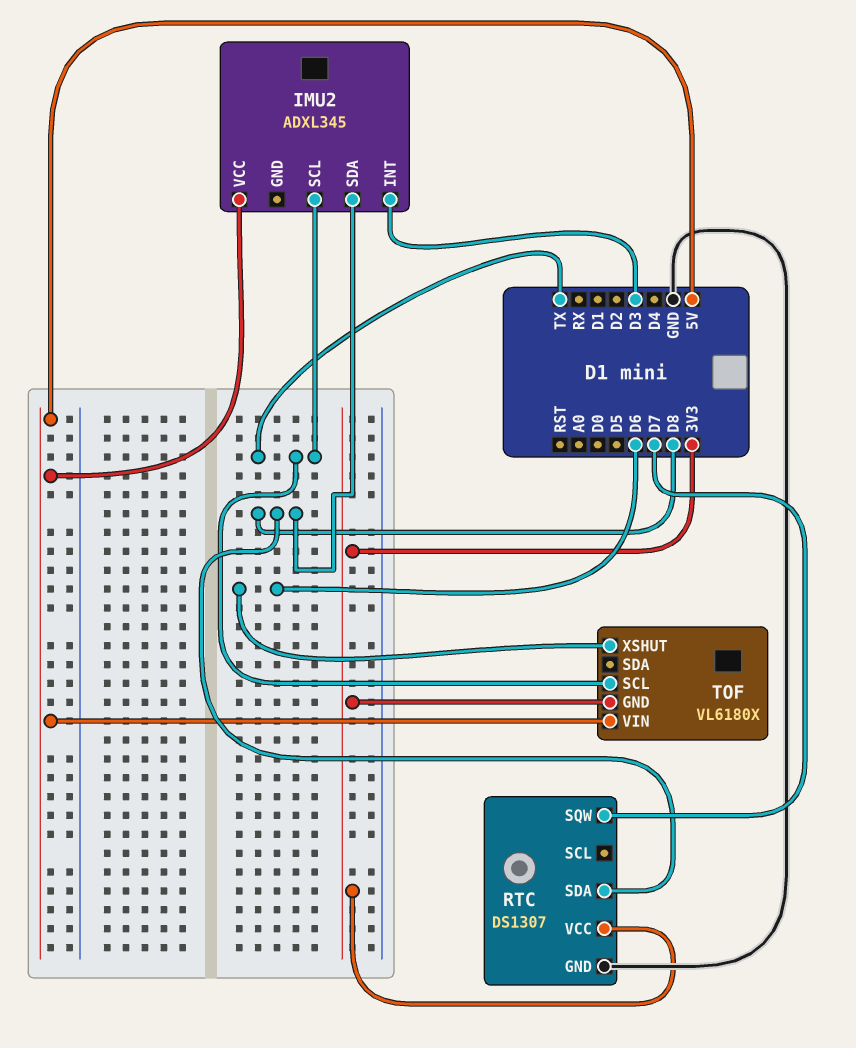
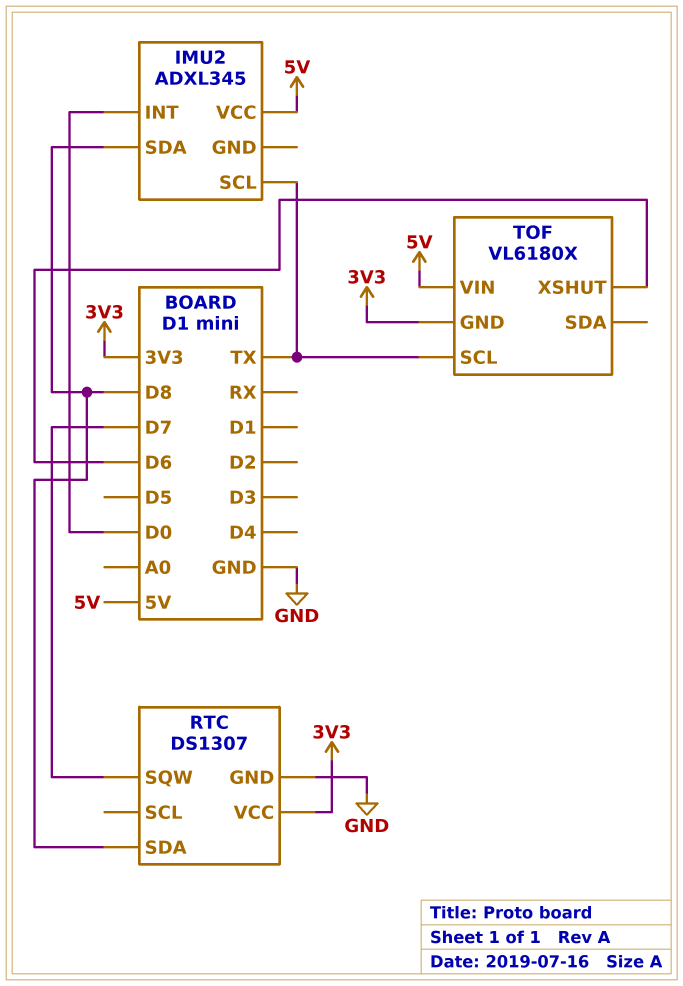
IMU2 pin INT: D3 -> D0

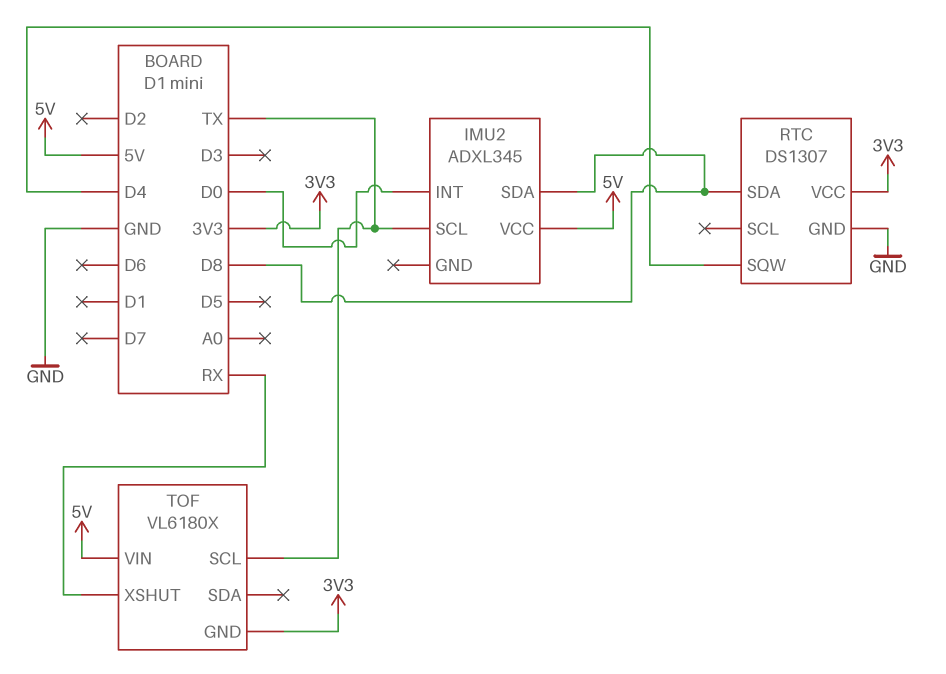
RTC pin SQW: D7 -> D4
TOF pin XSHUT: D6 -> RX

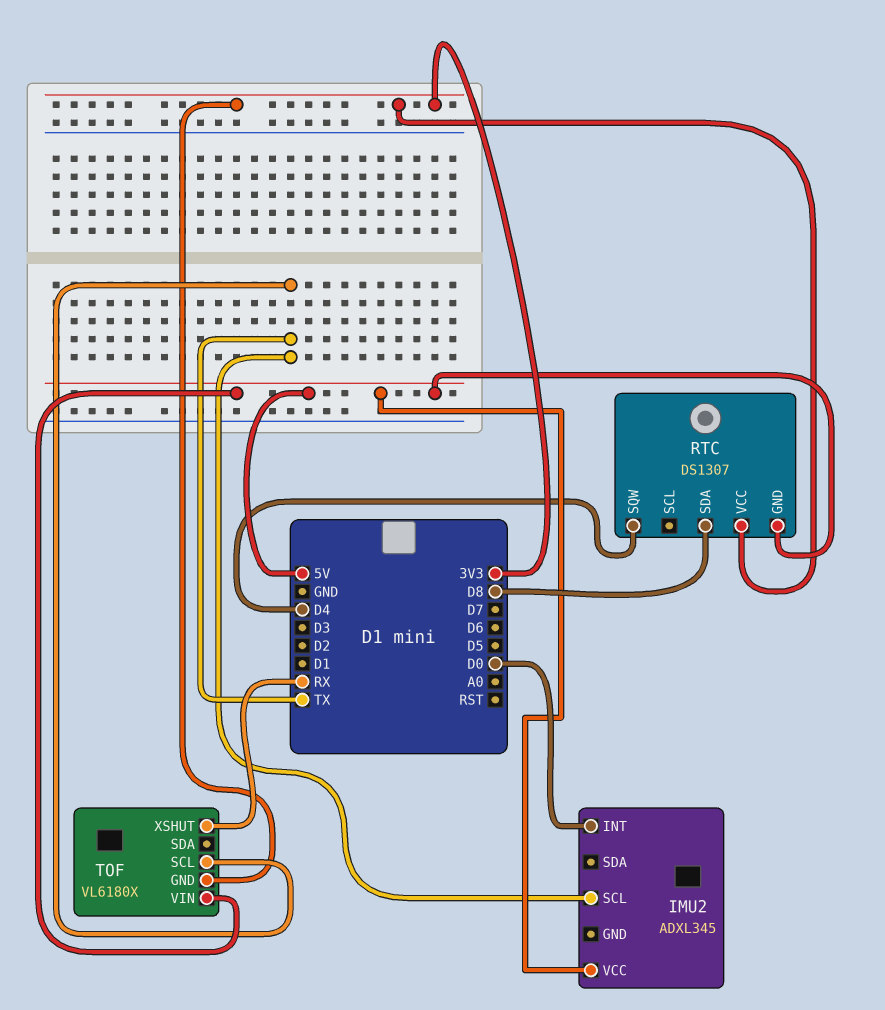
IMU2 pin SDA: D8 -> none
RTC pin GND: GND -> 5V

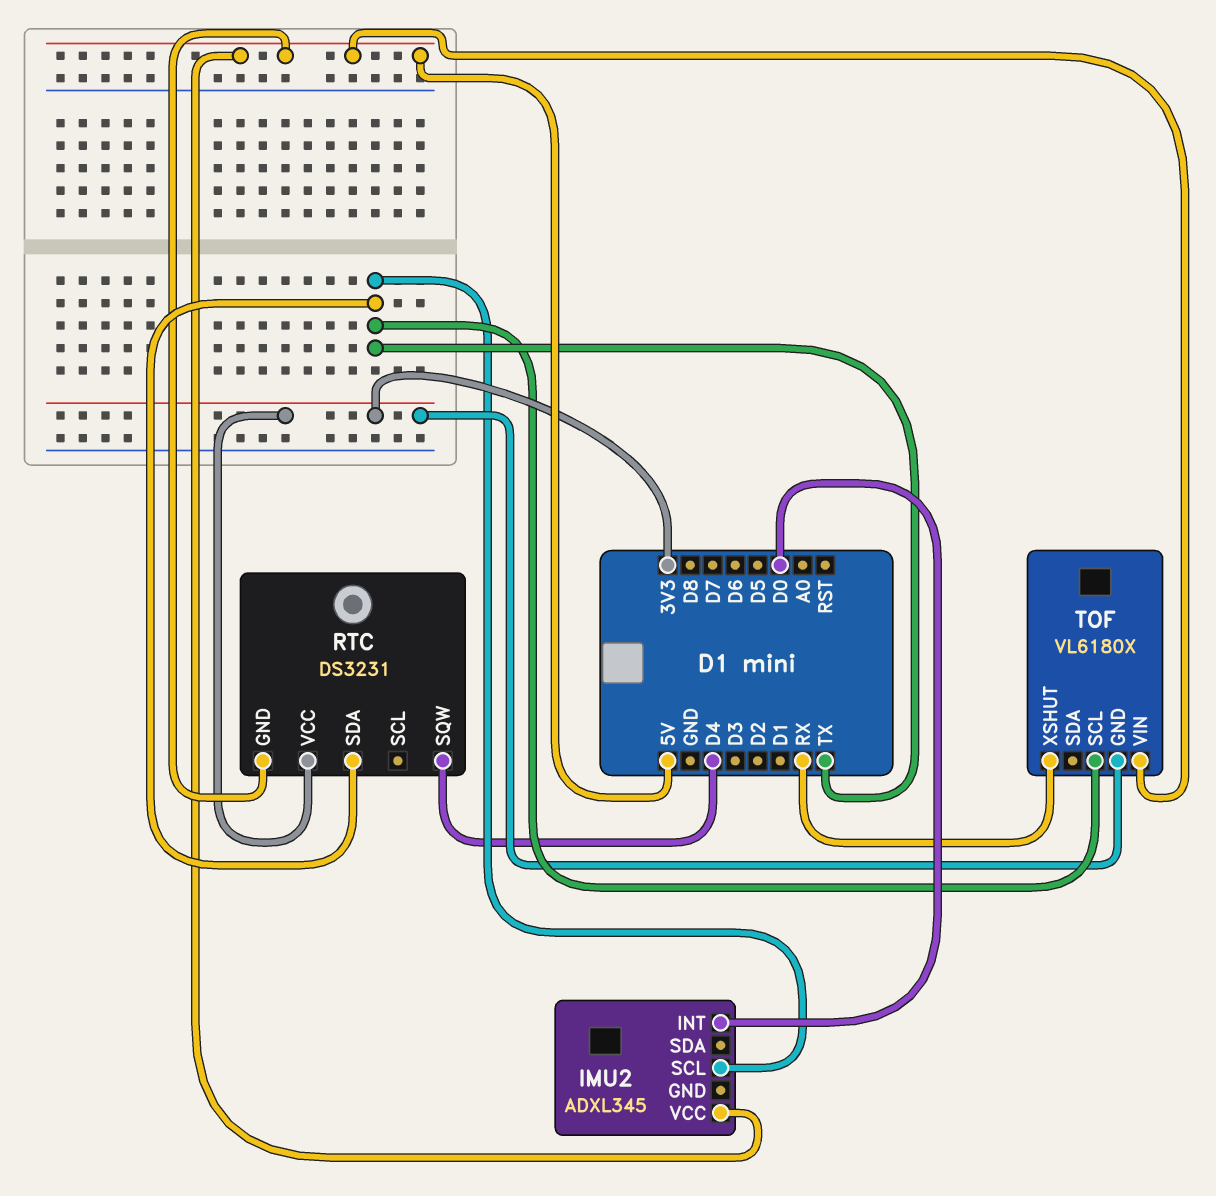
RTC: DS1307 -> DS3231
RTC pin SDA: D8 -> TX

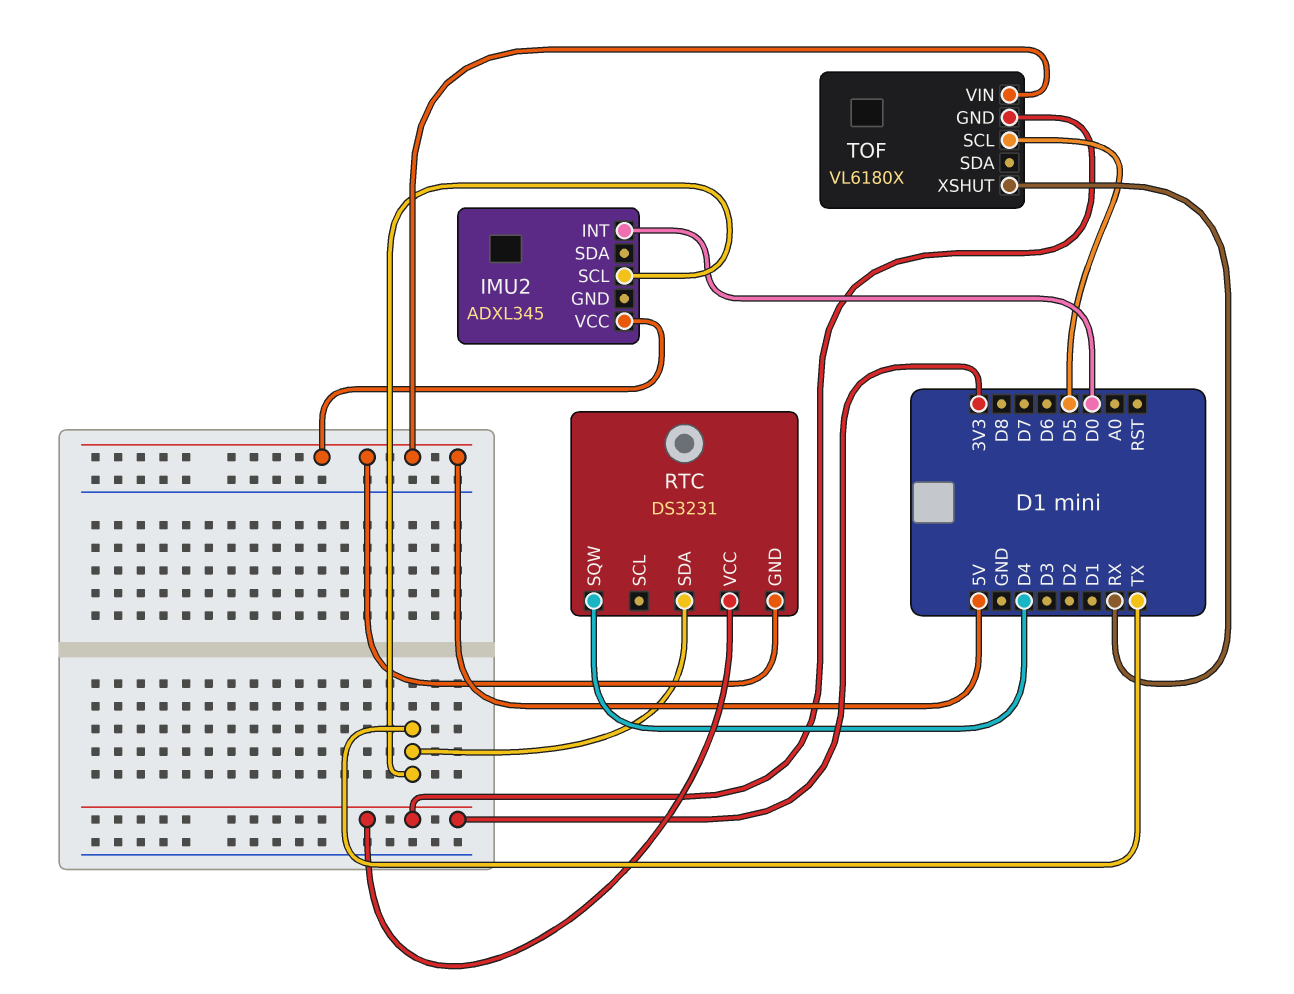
TOF pin SCL: TX -> D5

